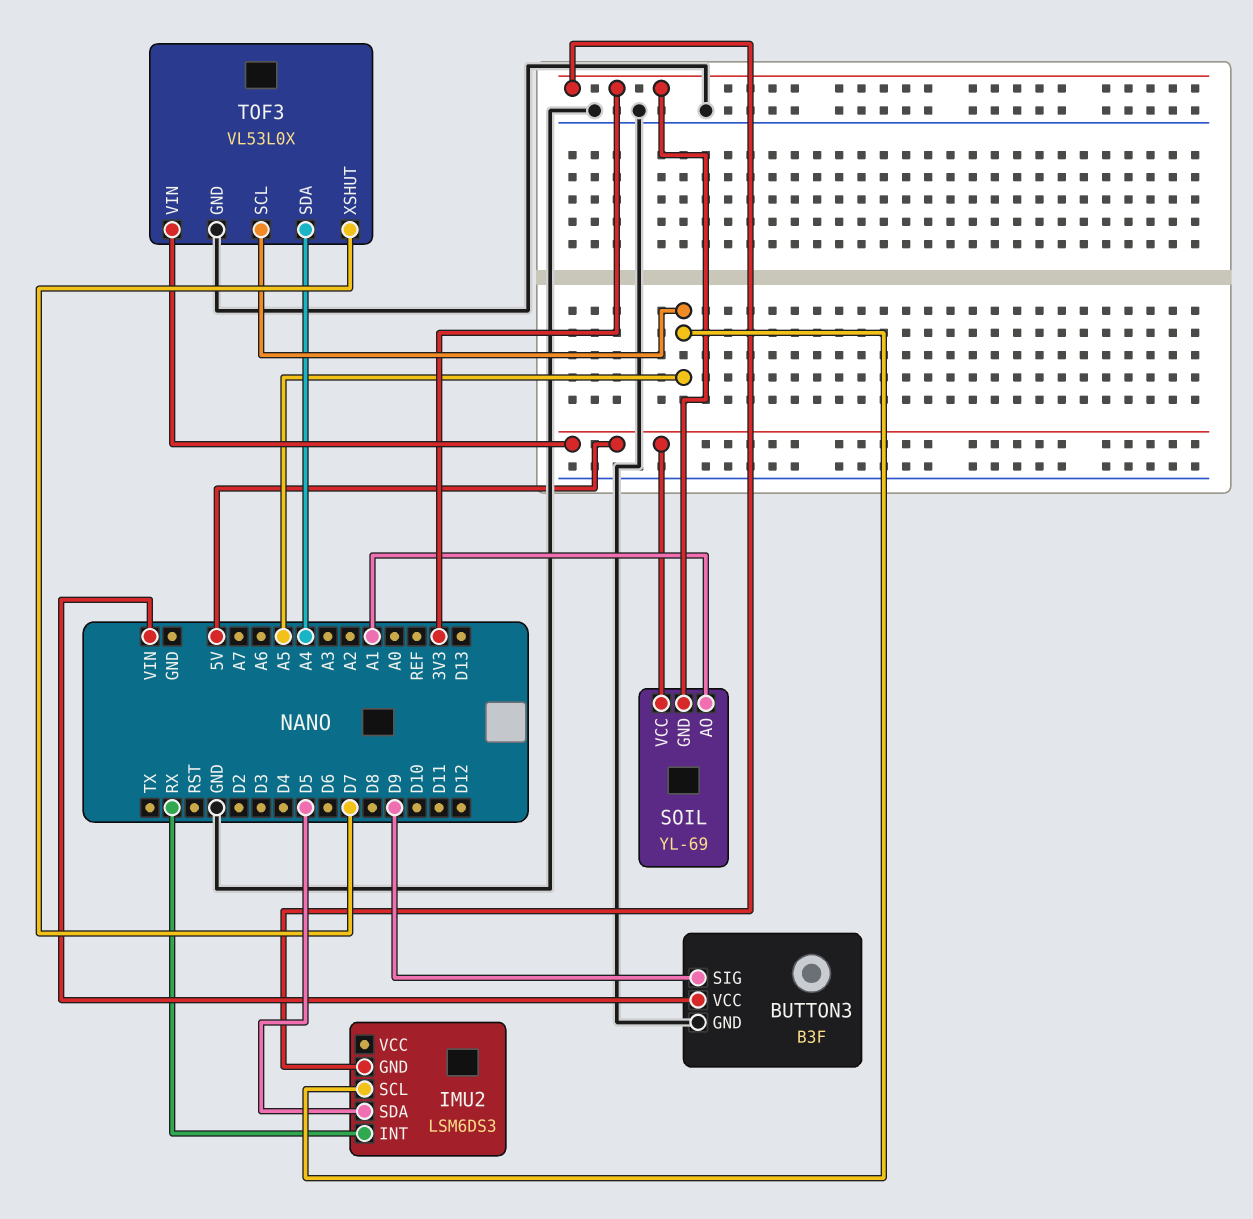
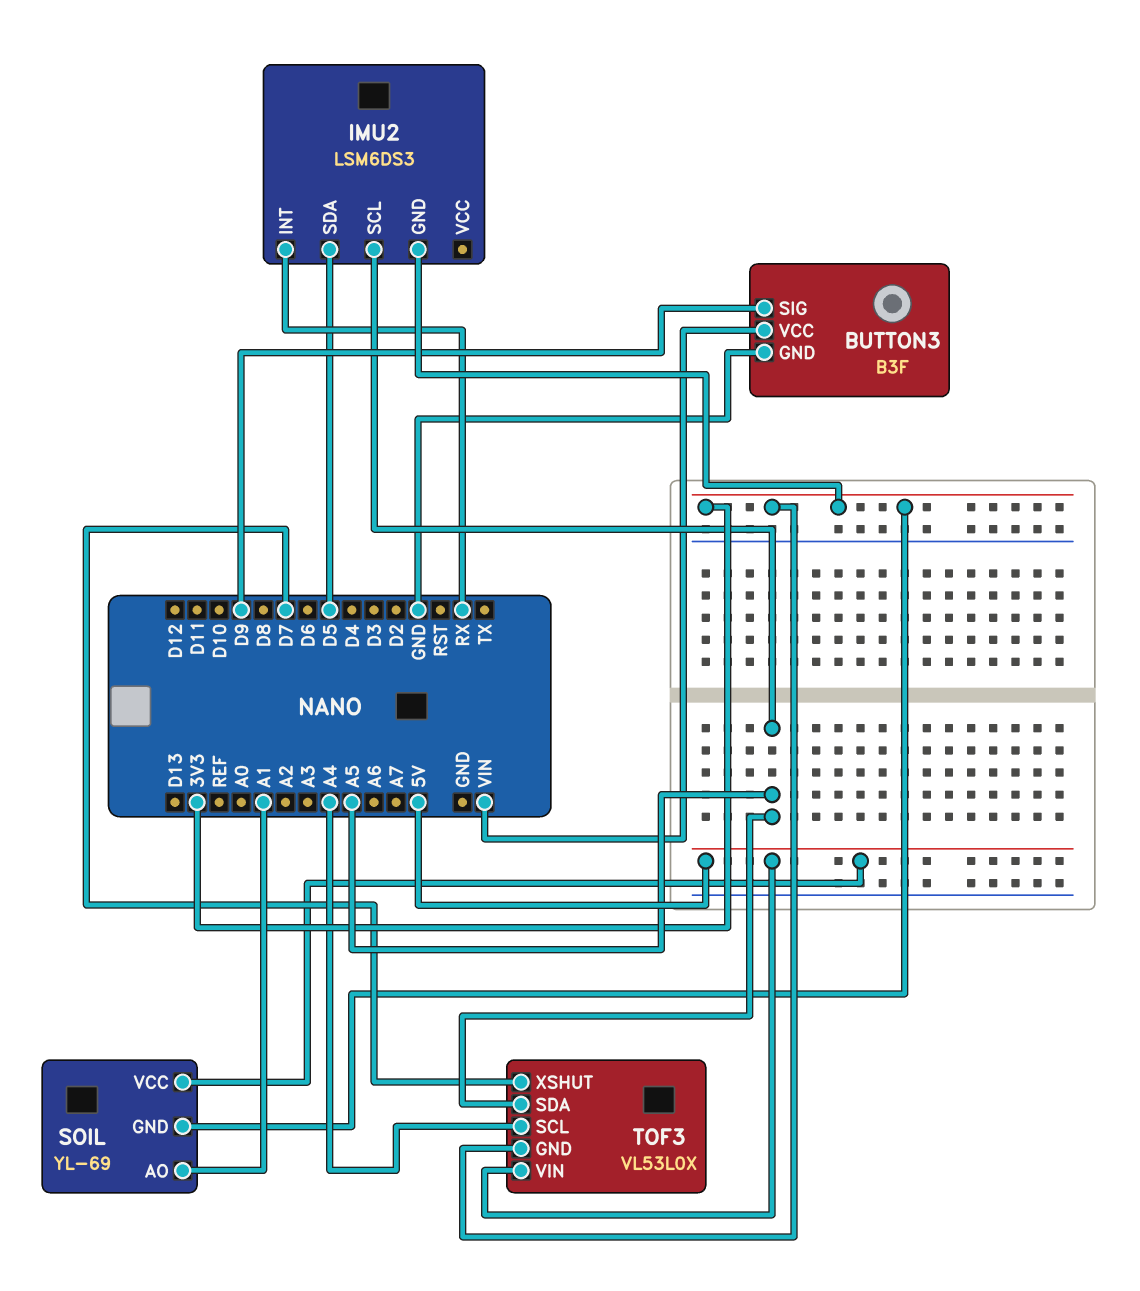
TOF3 pin GND: GND -> 3V3
TOF3 pin SCL: A5 -> A4
TOF3 pin SDA: A4 -> A5

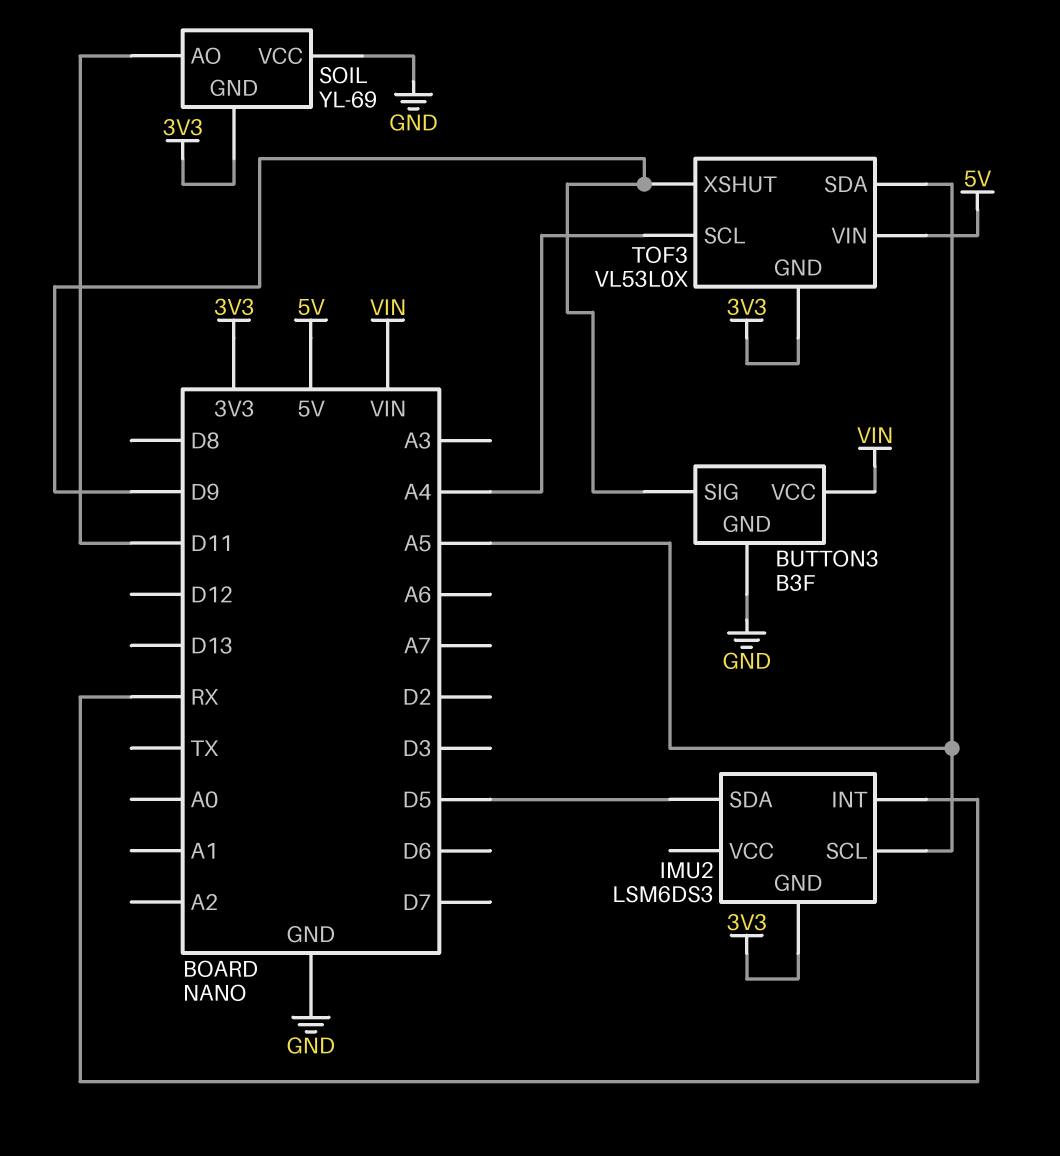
SOIL pin AO: A1 -> D11
SOIL pin VCC: 5V -> GND
TOF3 pin XSHUT: D7 -> D9

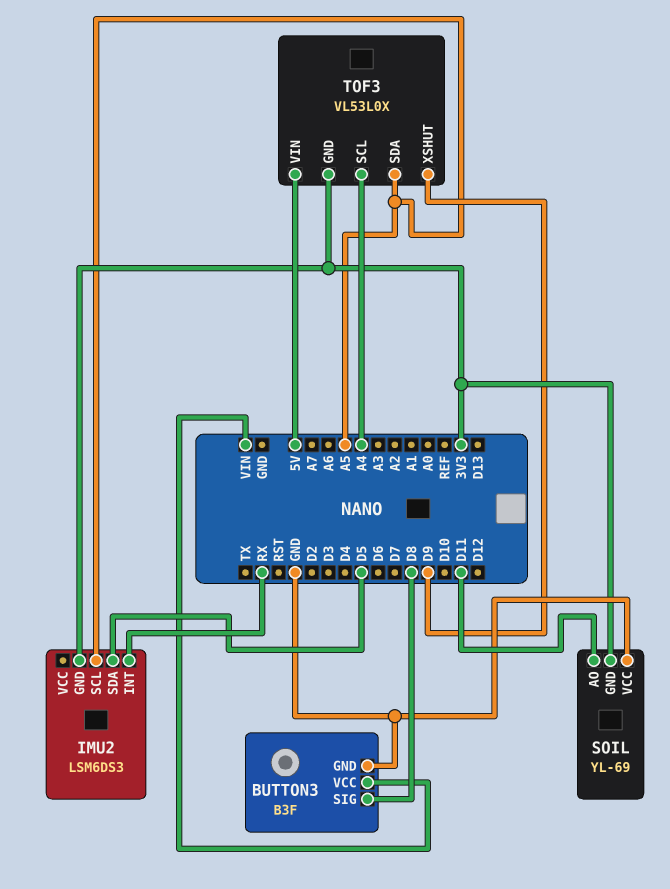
BUTTON3 pin SIG: D9 -> D8

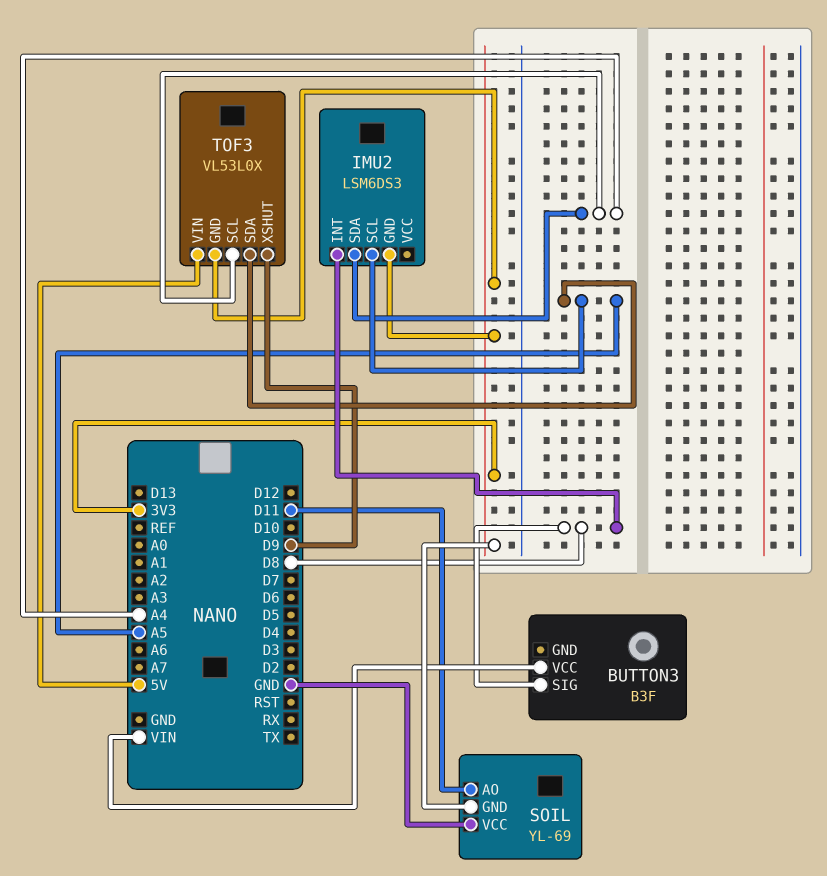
BUTTON3 pin GND: GND -> none
IMU2 pin INT: RX -> D8
IMU2 pin SDA: D5 -> A4

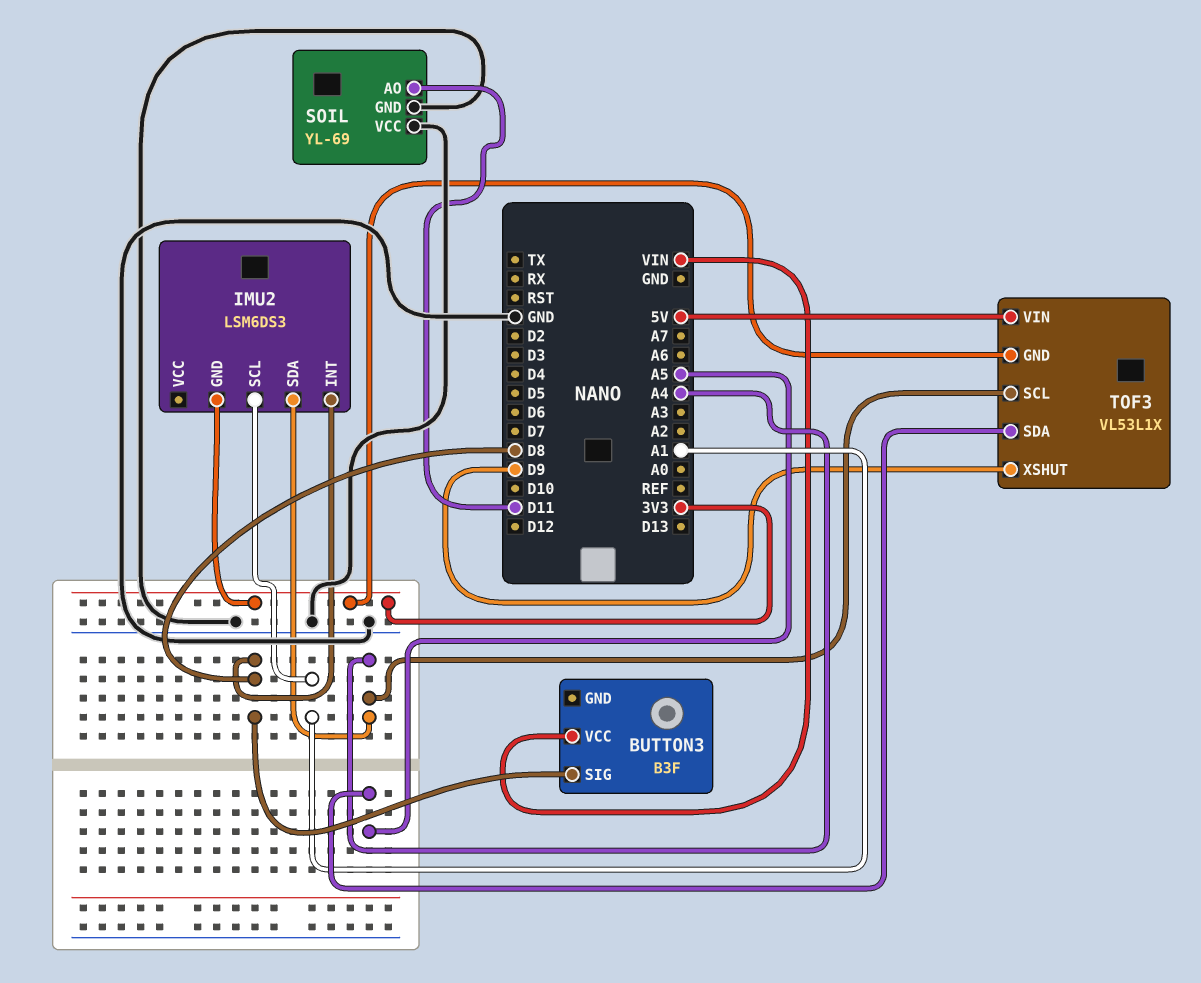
IMU2 pin SCL: A5 -> A1
SOIL pin GND: 3V3 -> GND
TOF3: VL53L0X -> VL53L1X

